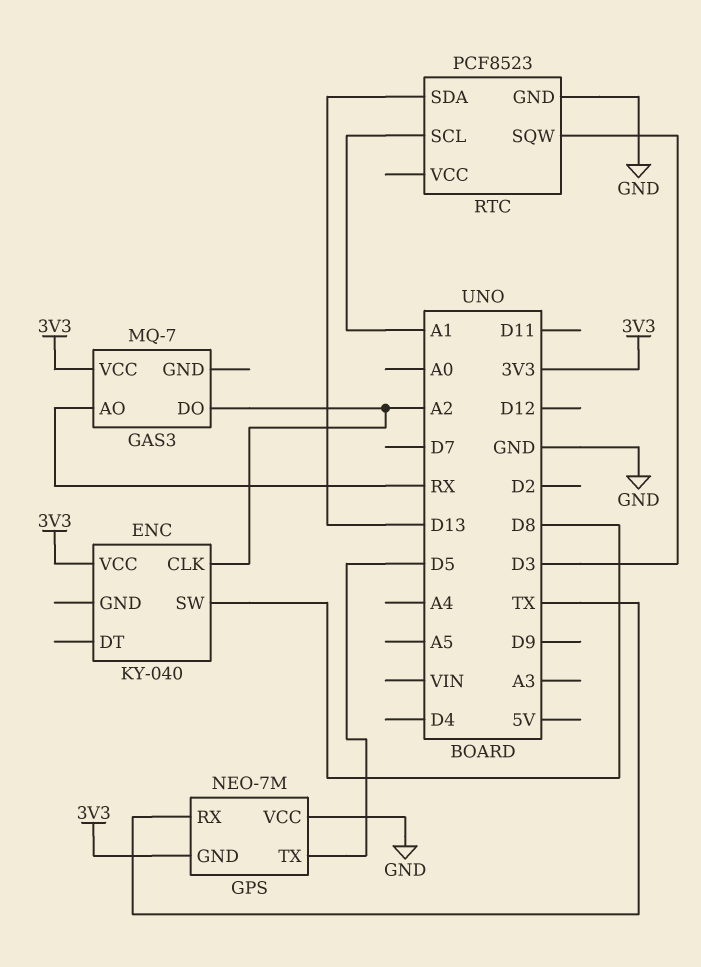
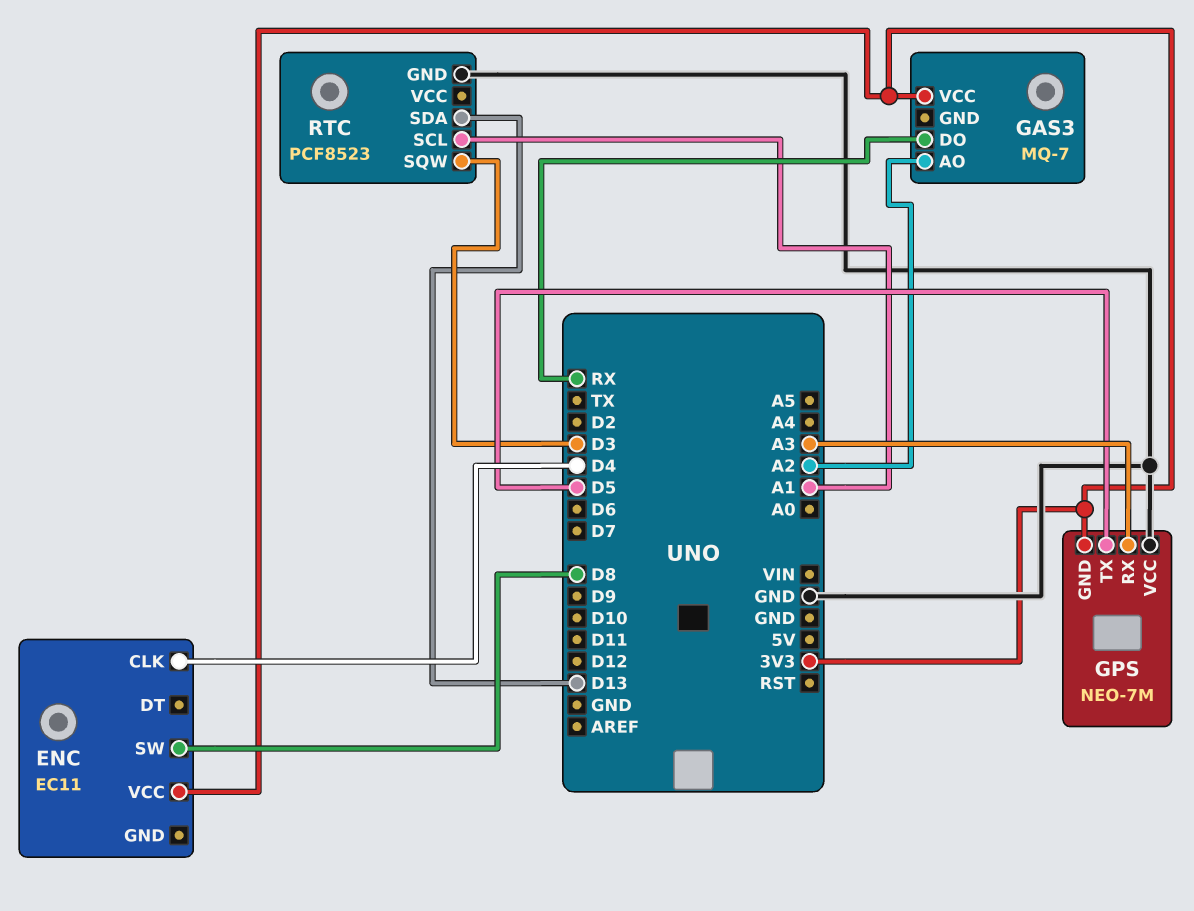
ENC: KY-040 -> EC11
ENC pin CLK: A2 -> D4
GAS3 pin AO: RX -> A2
GAS3 pin DO: A2 -> RX
GPS pin RX: TX -> A3

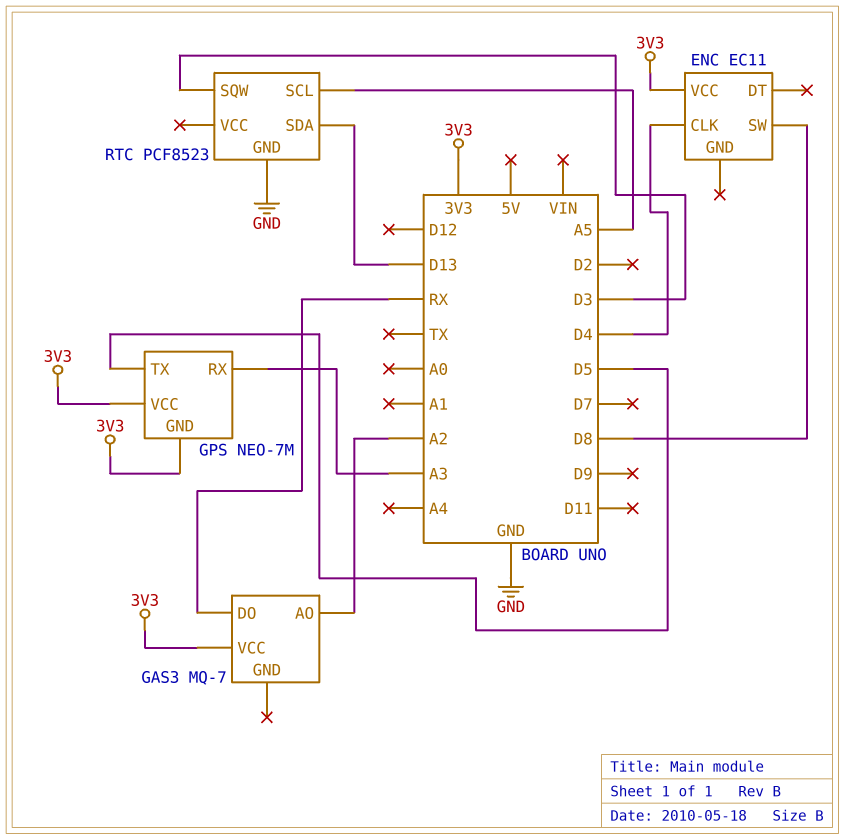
GPS pin VCC: GND -> 3V3
RTC pin SCL: A1 -> A5

